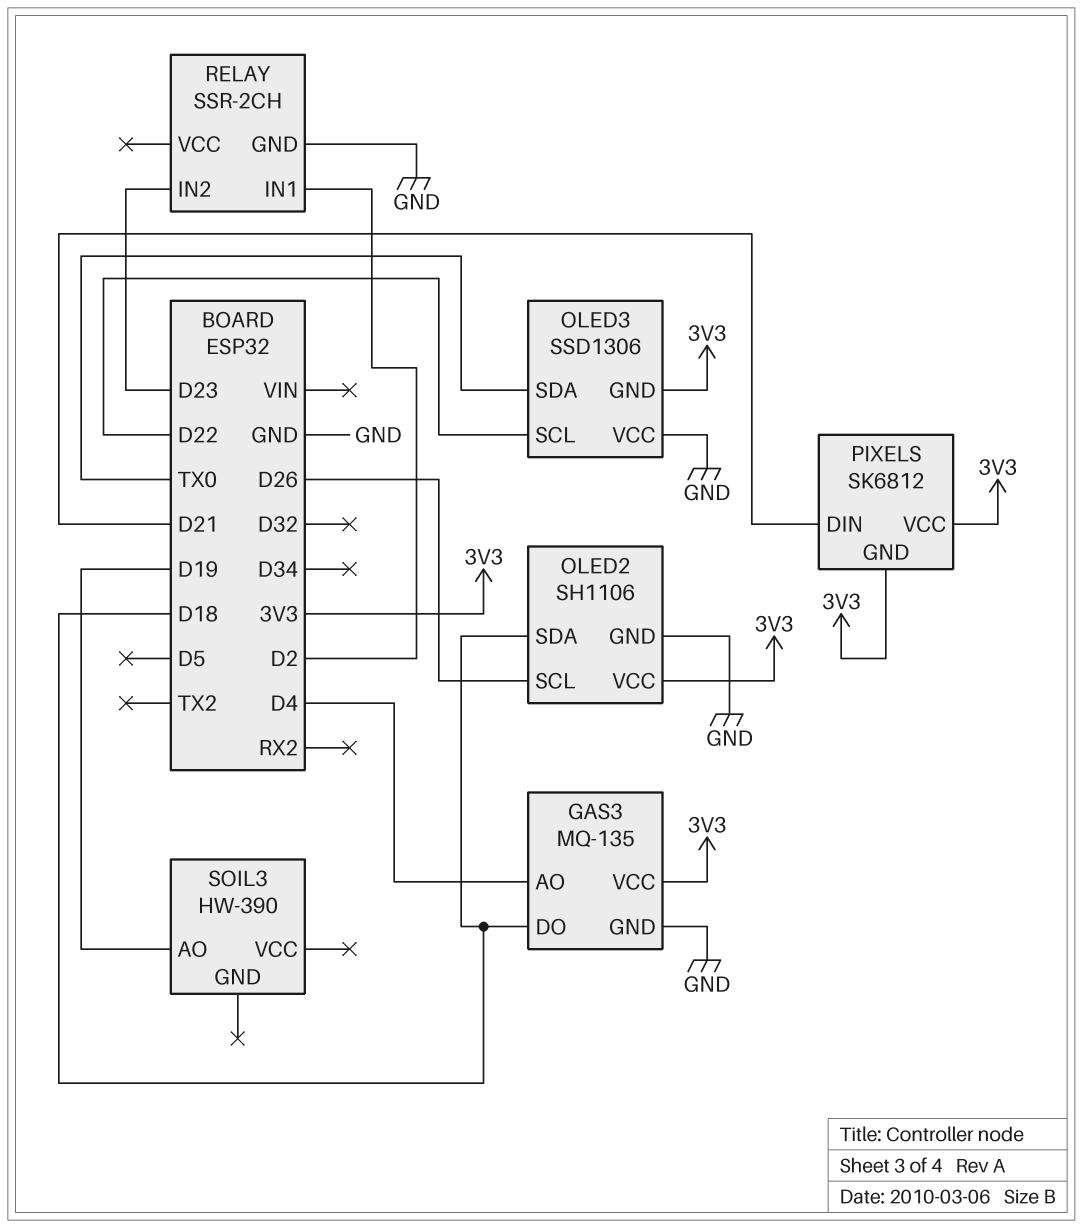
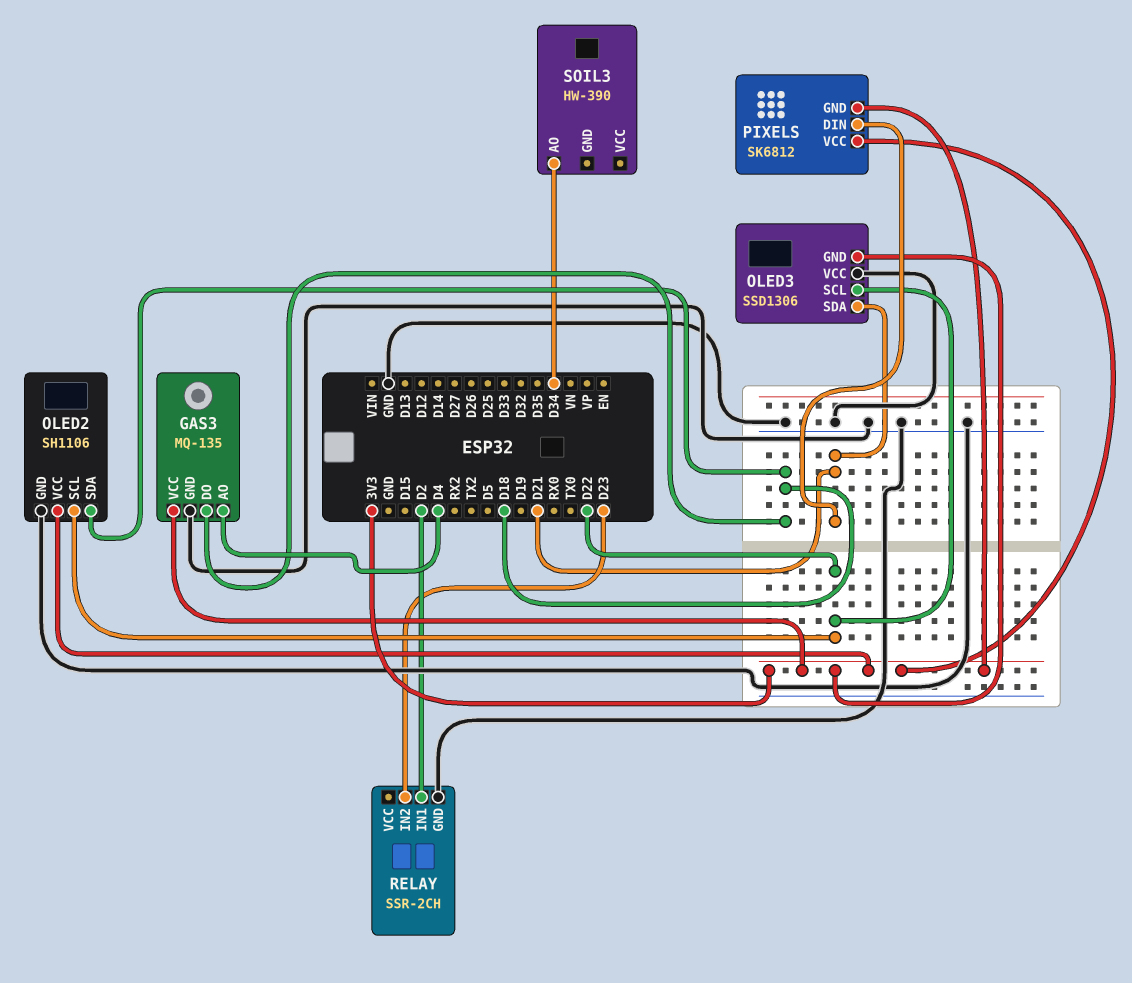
OLED2 pin SCL: D26 -> D22
OLED3 pin SDA: TX0 -> D21
SOIL3 pin AO: D19 -> D34

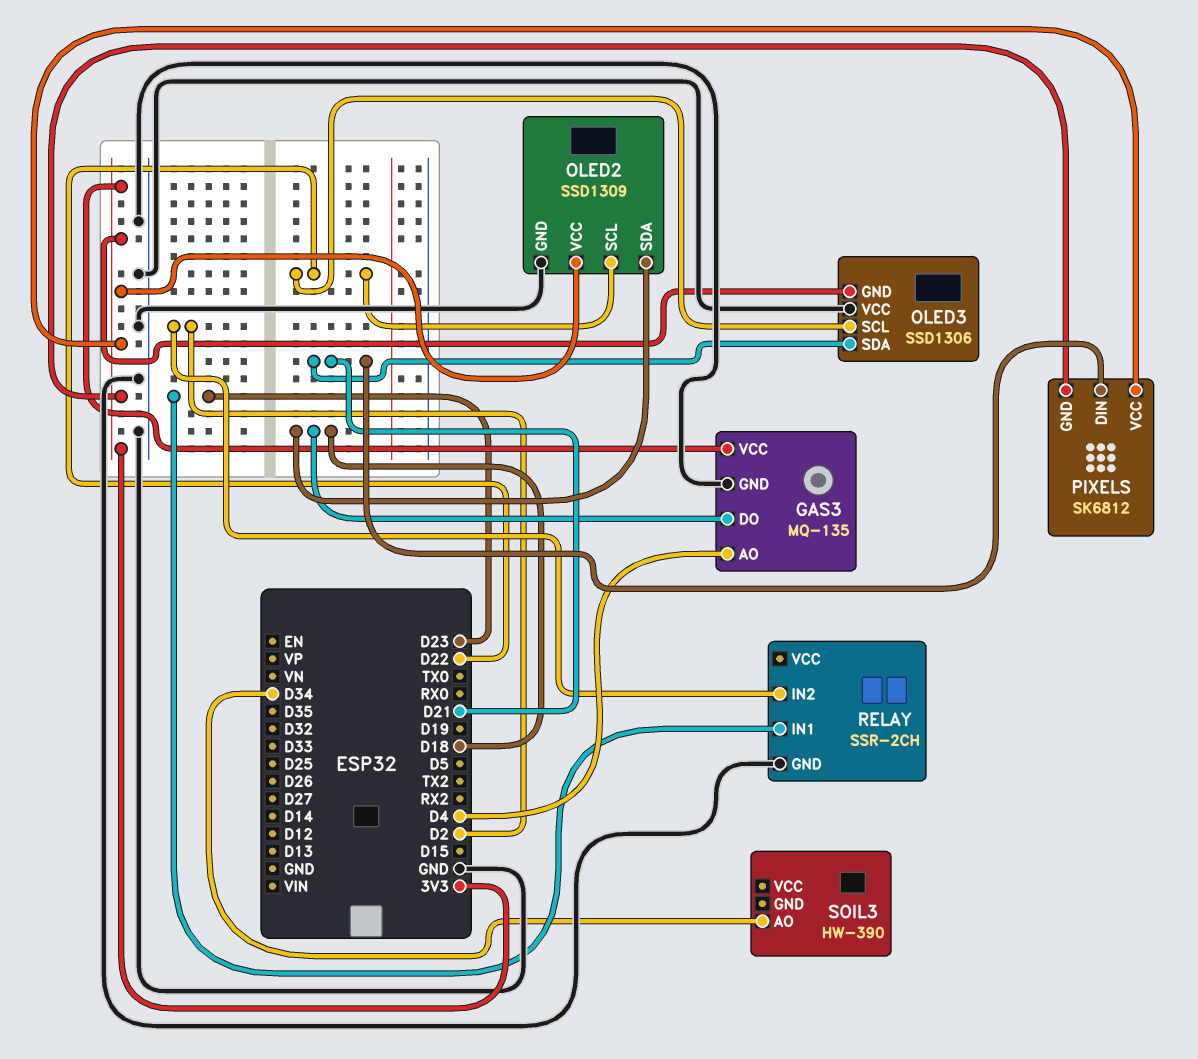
OLED2: SH1106 -> SSD1309
RELAY pin IN1: D2 -> D23
RELAY pin IN2: D23 -> D2

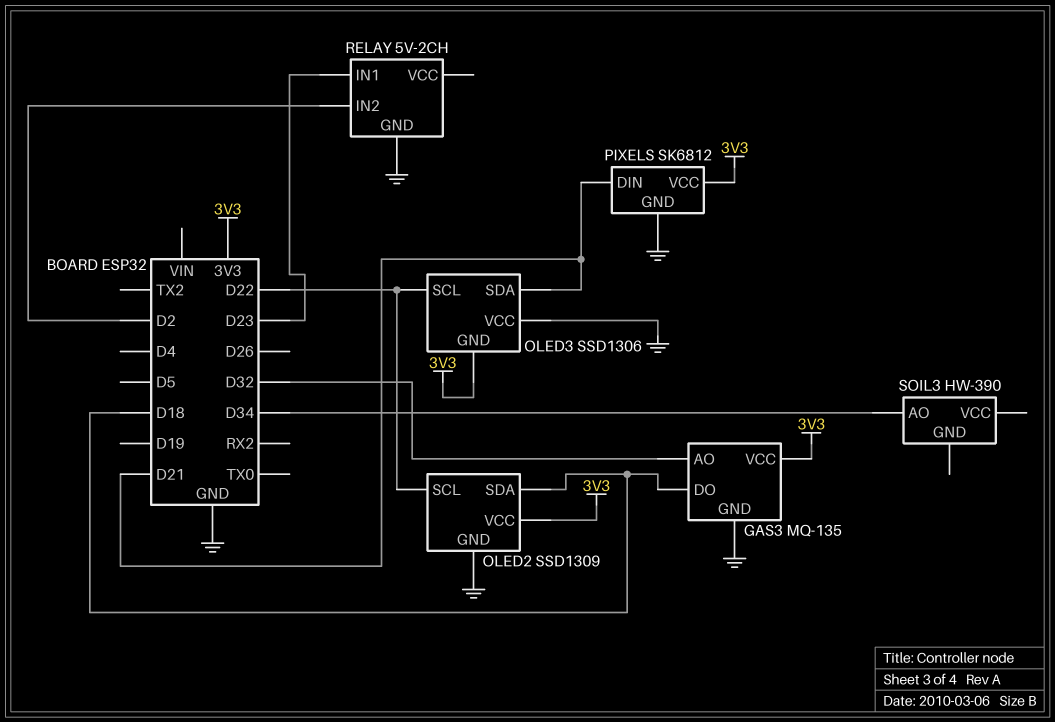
GAS3 pin AO: D4 -> D32
PIXELS pin GND: 3V3 -> GND
RELAY: SSR-2CH -> 5V-2CH

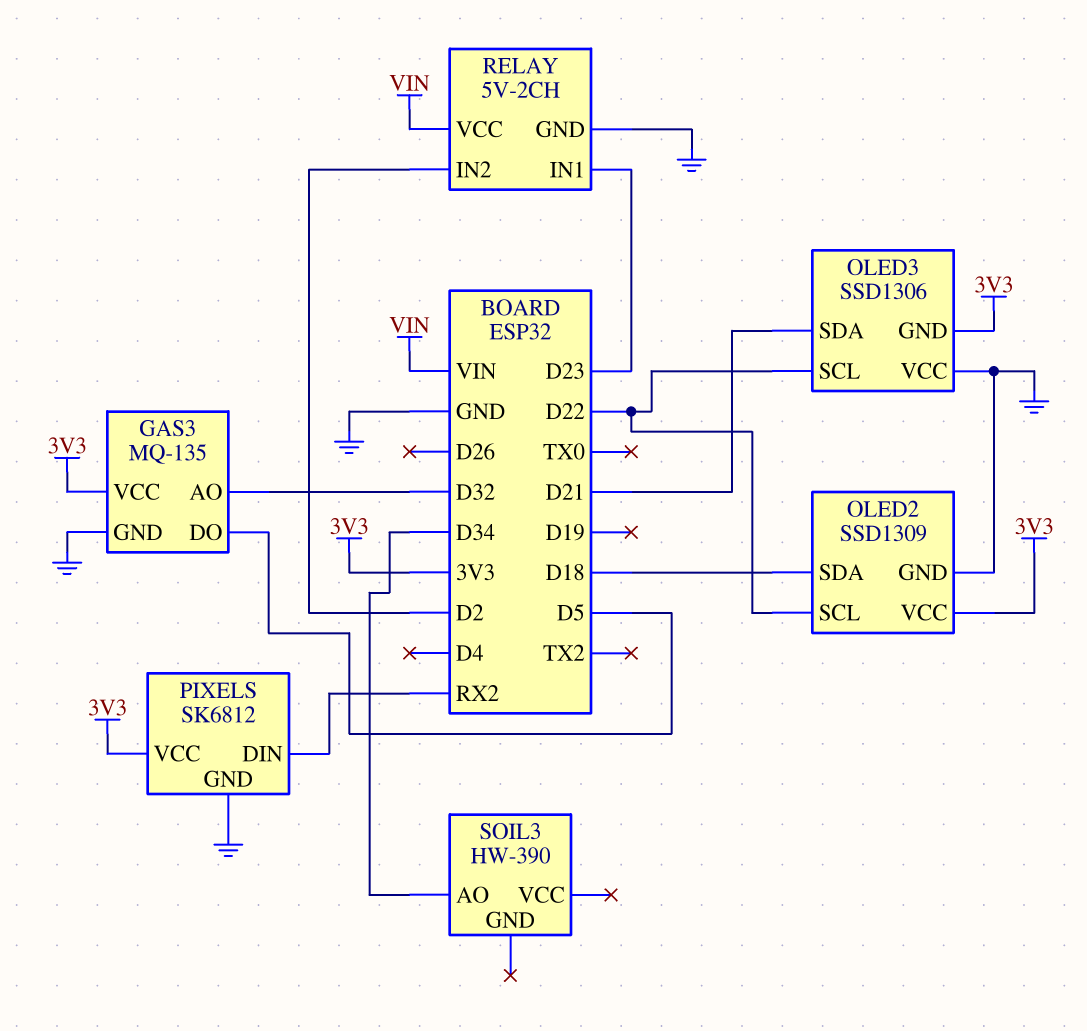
GAS3 pin DO: D18 -> D5
PIXELS pin DIN: D21 -> RX2
RELAY pin VCC: none -> VIN

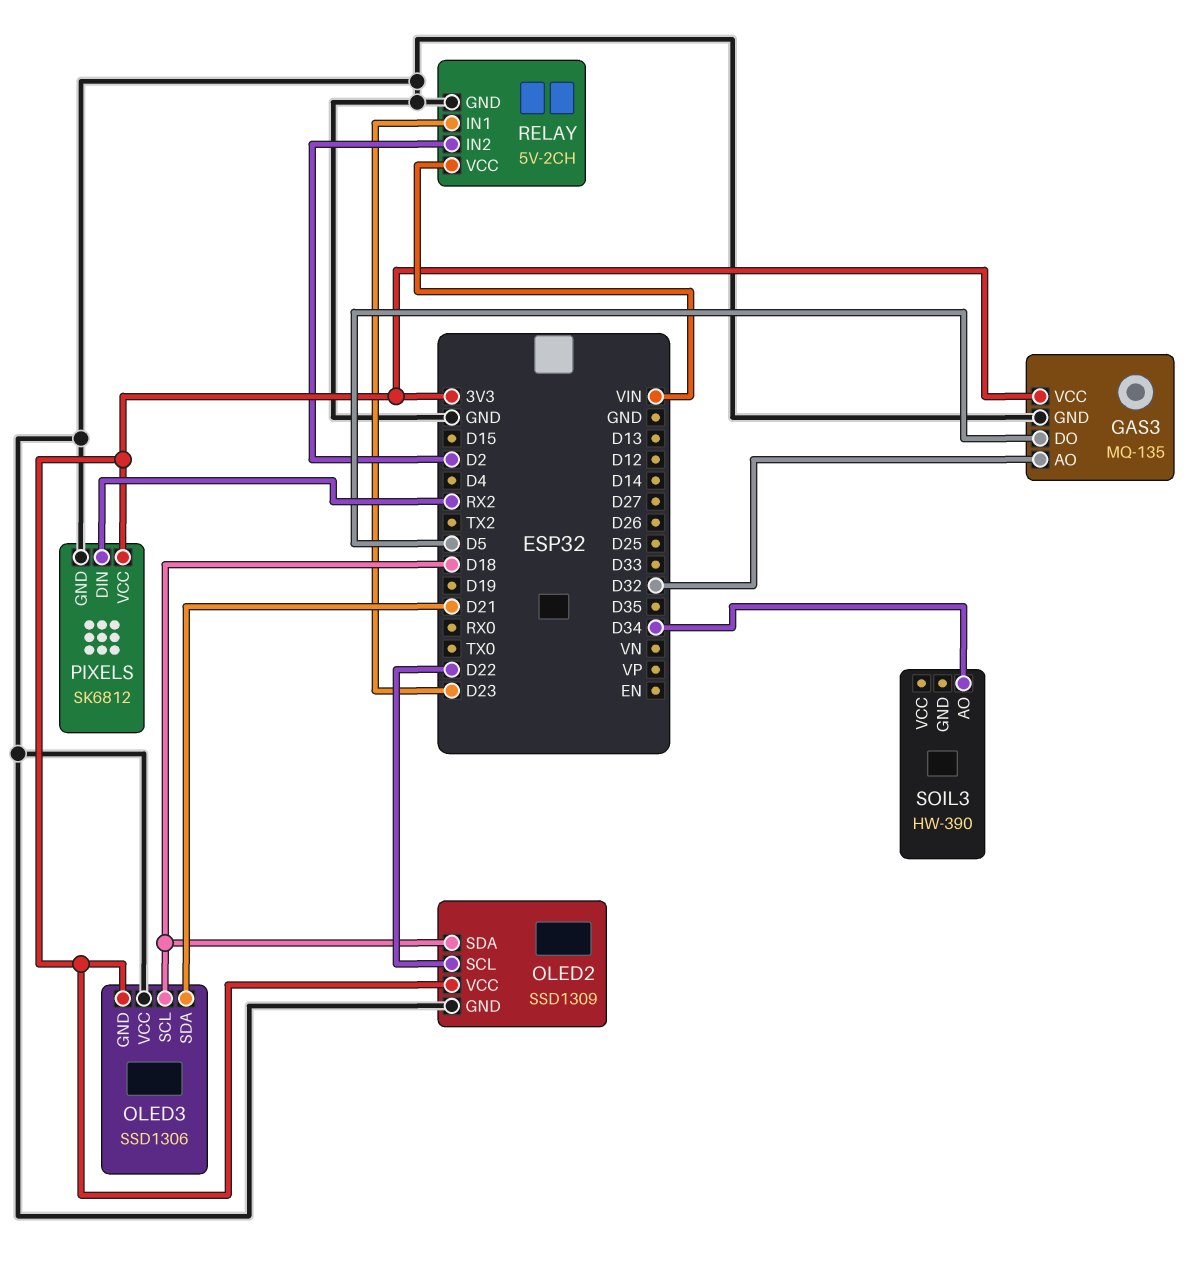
OLED3 pin SCL: D22 -> D18

